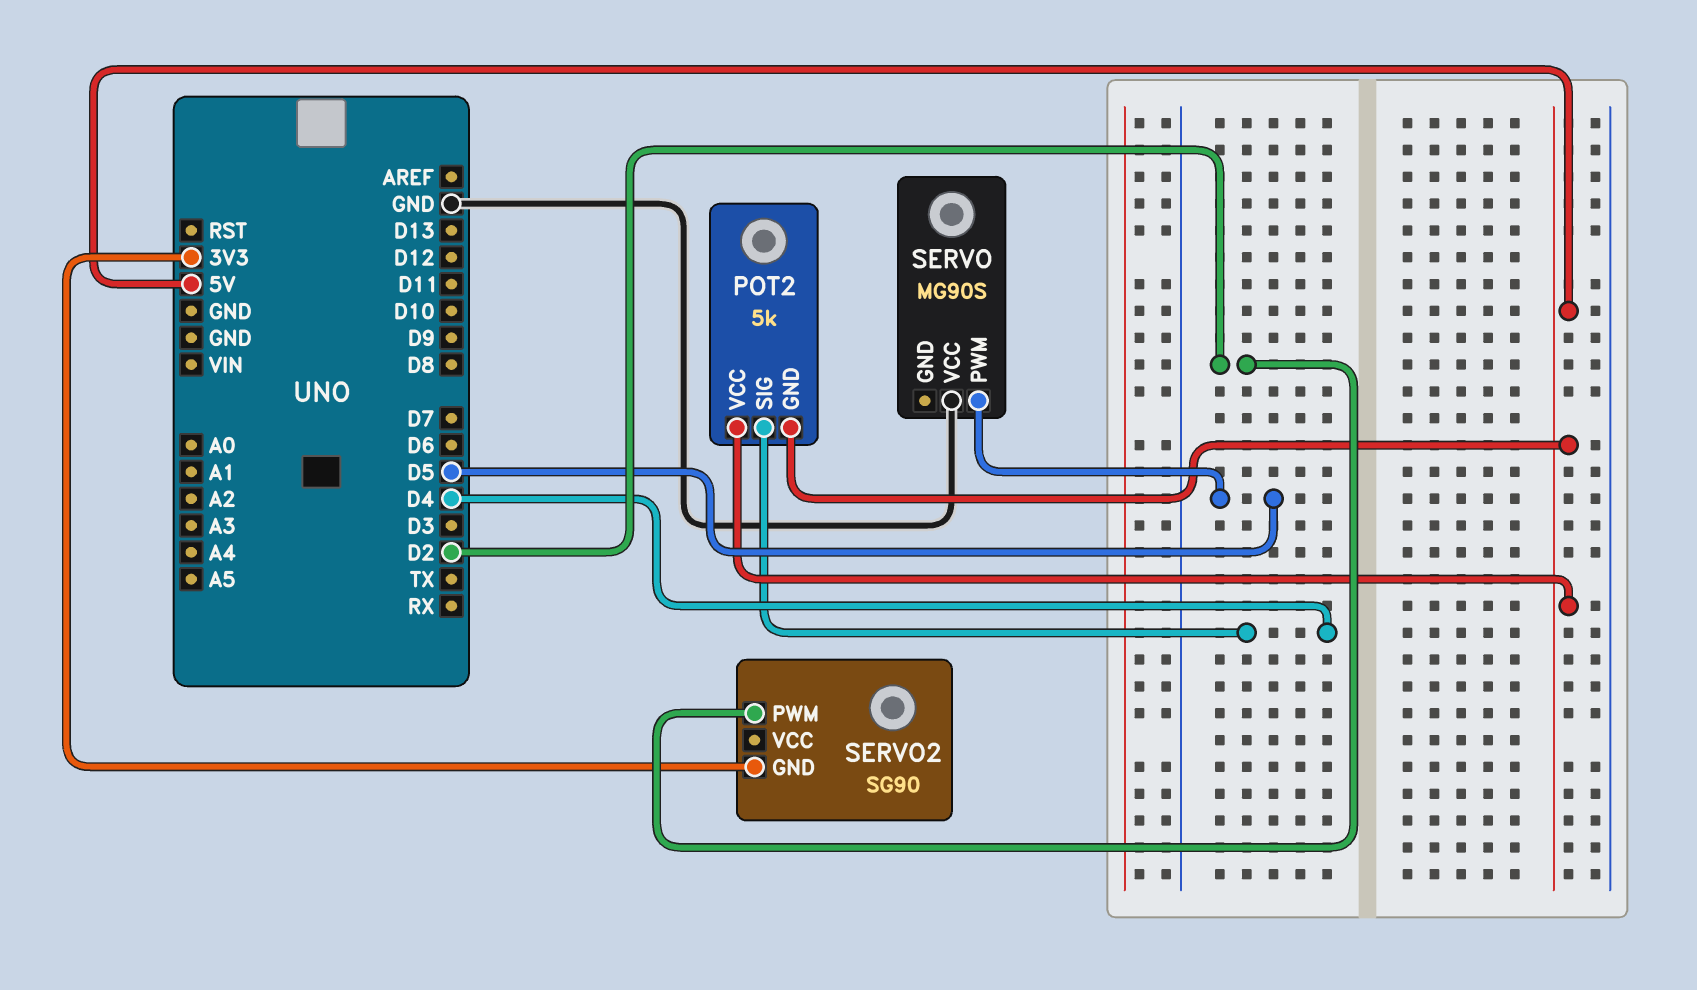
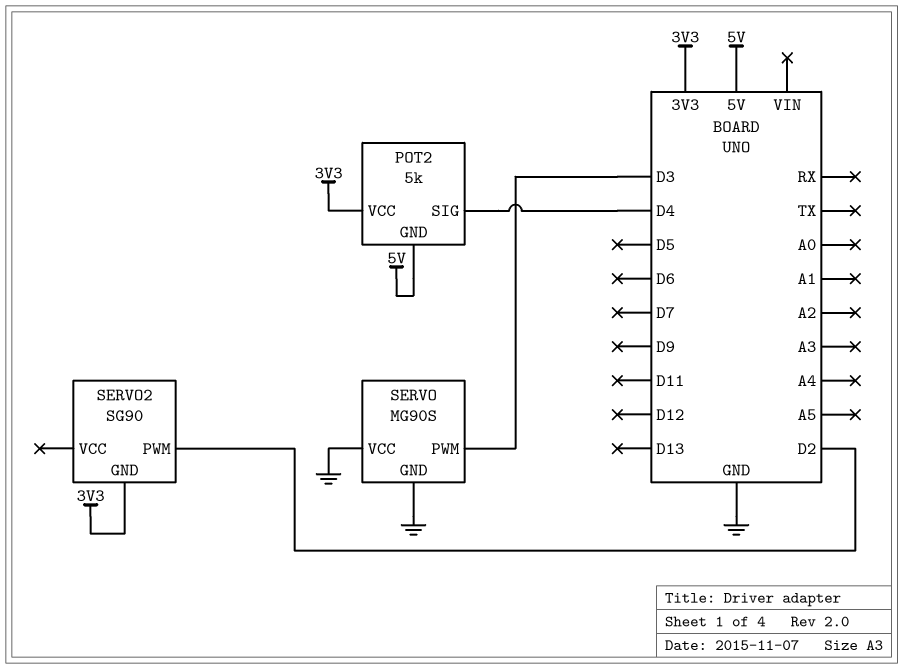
POT2 pin VCC: 5V -> 3V3
SERVO pin GND: none -> GND
SERVO pin PWM: D5 -> D3

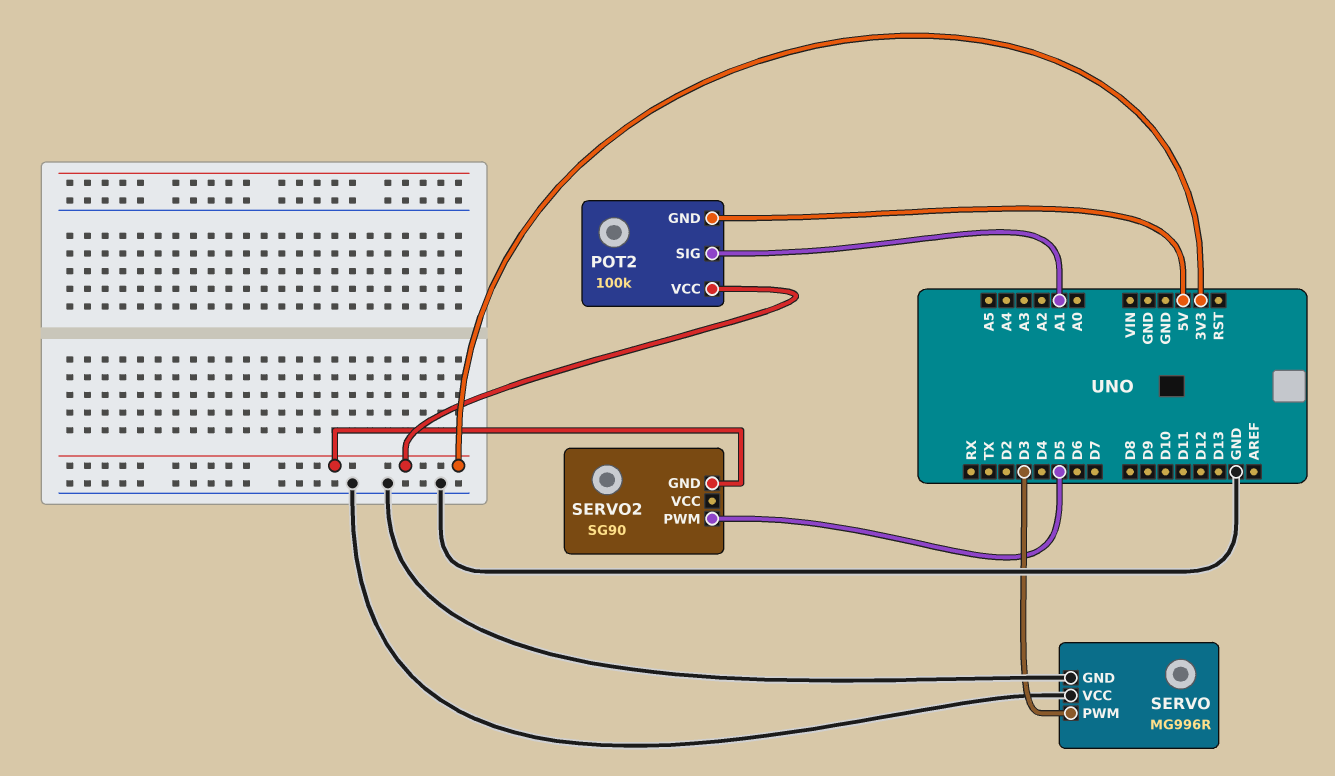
POT2: 5k -> 100k
POT2 pin SIG: D4 -> A1
SERVO: MG90S -> MG996R
SERVO2 pin PWM: D2 -> D5

